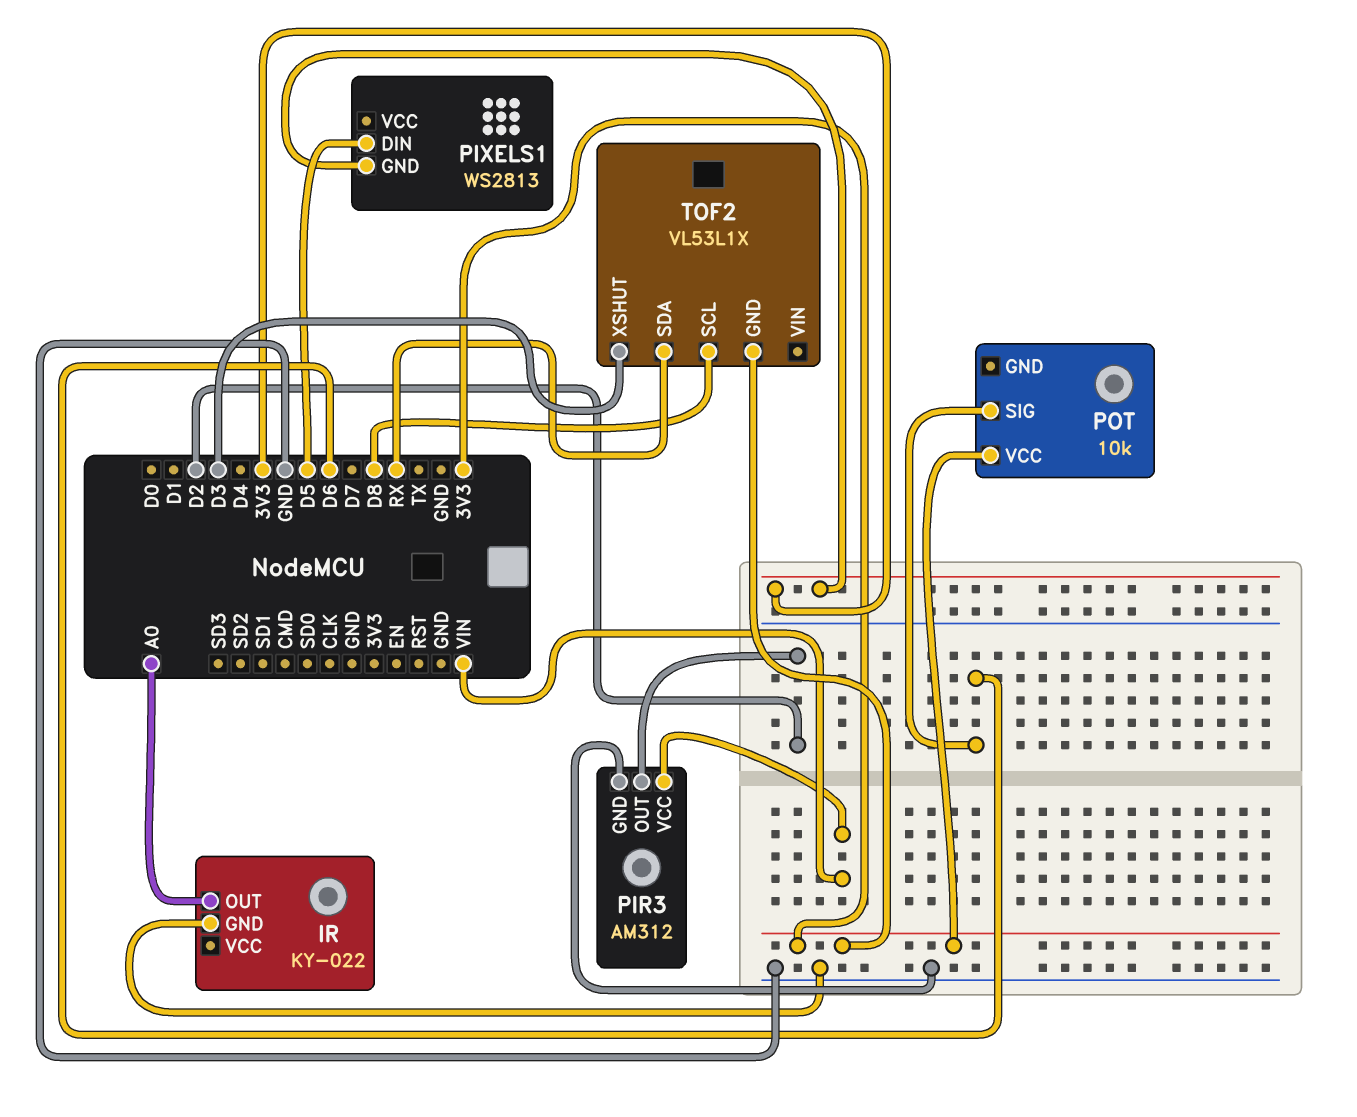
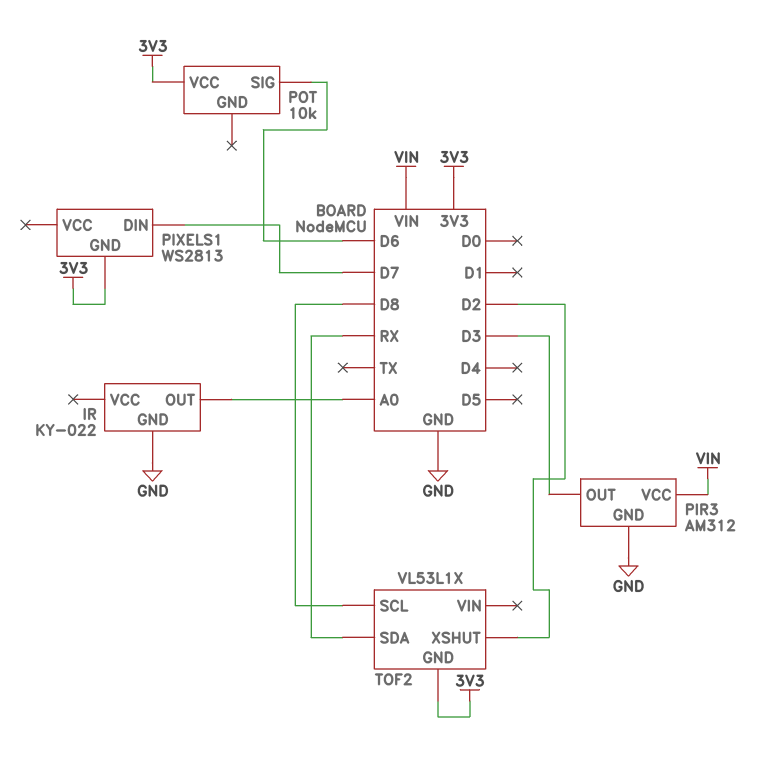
PIR3 pin OUT: D2 -> D3
PIXELS1 pin DIN: D5 -> D7
TOF2 pin XSHUT: D3 -> D2

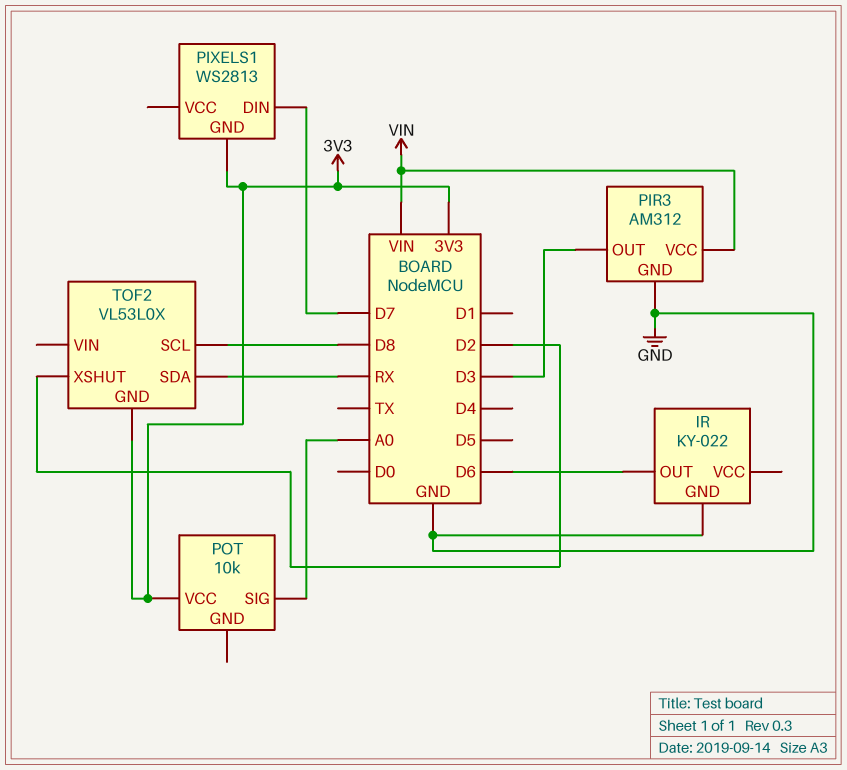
IR pin OUT: A0 -> D6
POT pin SIG: D6 -> A0
TOF2: VL53L1X -> VL53L0X

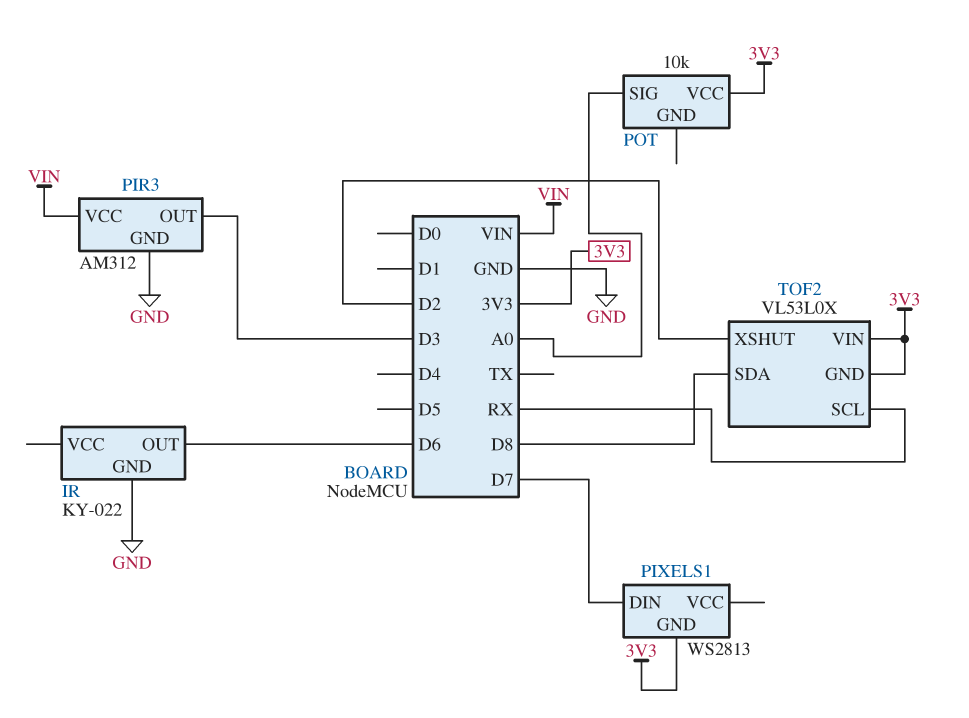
TOF2 pin SCL: D8 -> RX
TOF2 pin SDA: RX -> D8
TOF2 pin VIN: none -> 3V3

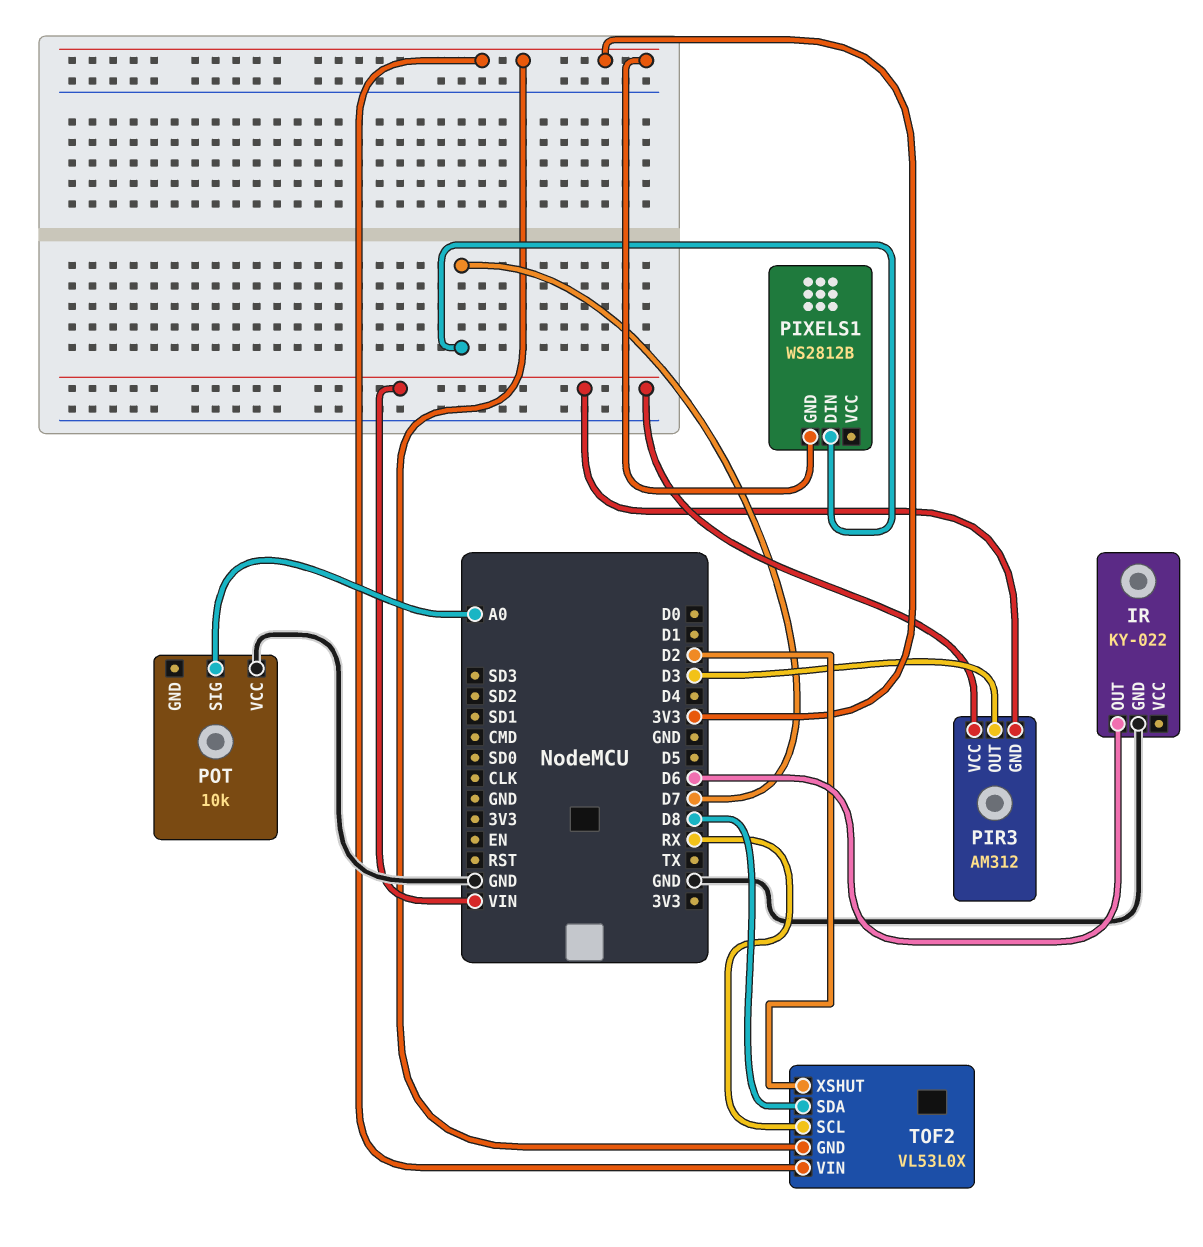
PIR3 pin GND: GND -> VIN
PIXELS1: WS2813 -> WS2812B
POT pin VCC: 3V3 -> GND

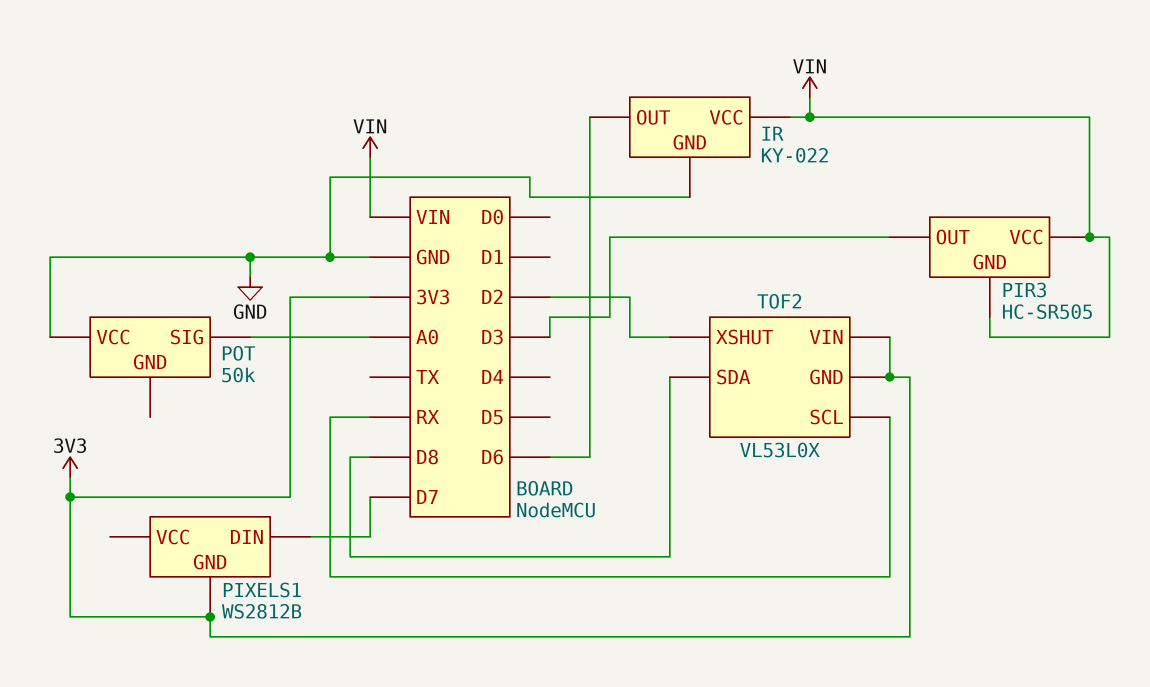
IR pin VCC: none -> VIN
PIR3: AM312 -> HC-SR505
POT: 10k -> 50k

